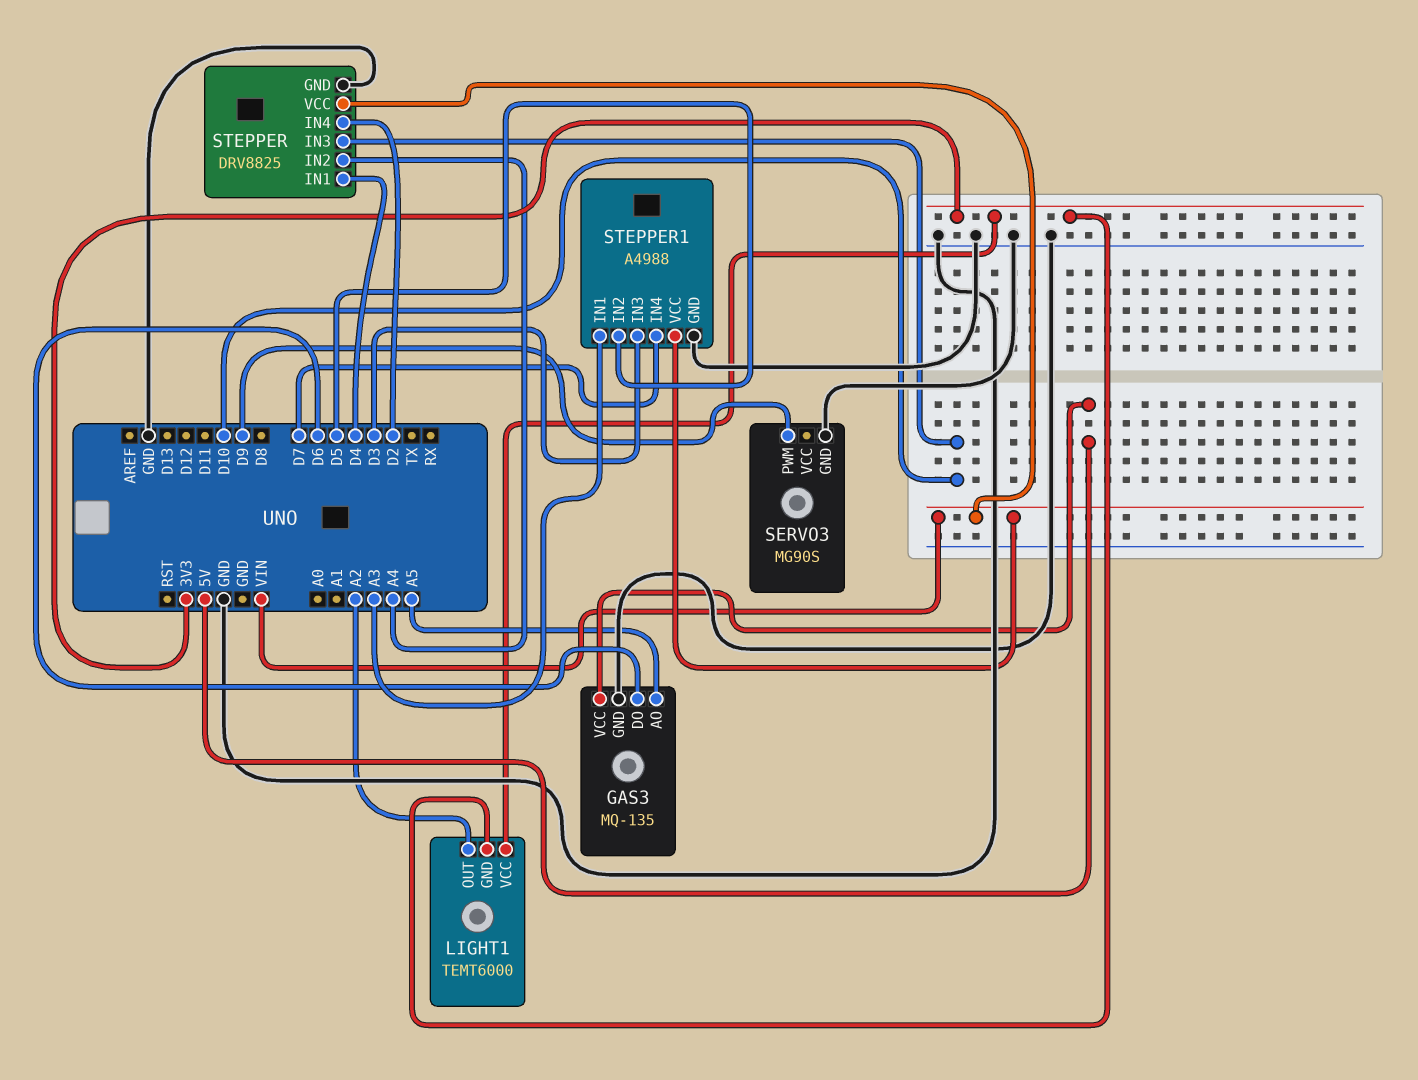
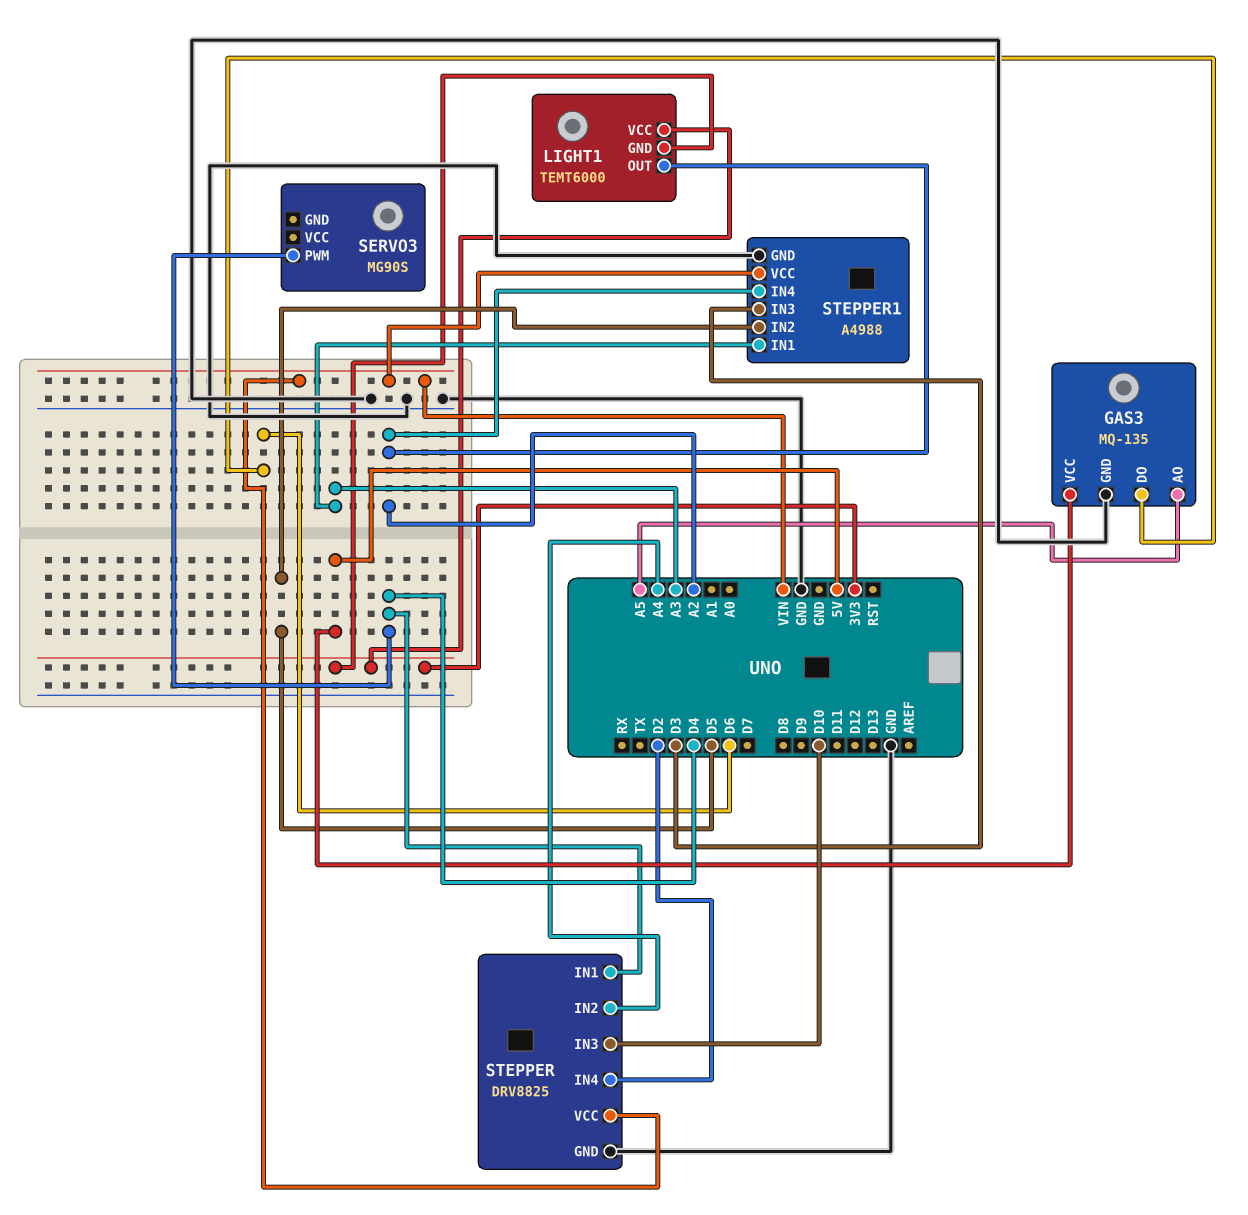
SERVO3 pin GND: GND -> none
SERVO3 pin PWM: D9 -> D4
STEPPER1 pin IN4: D7 -> A2

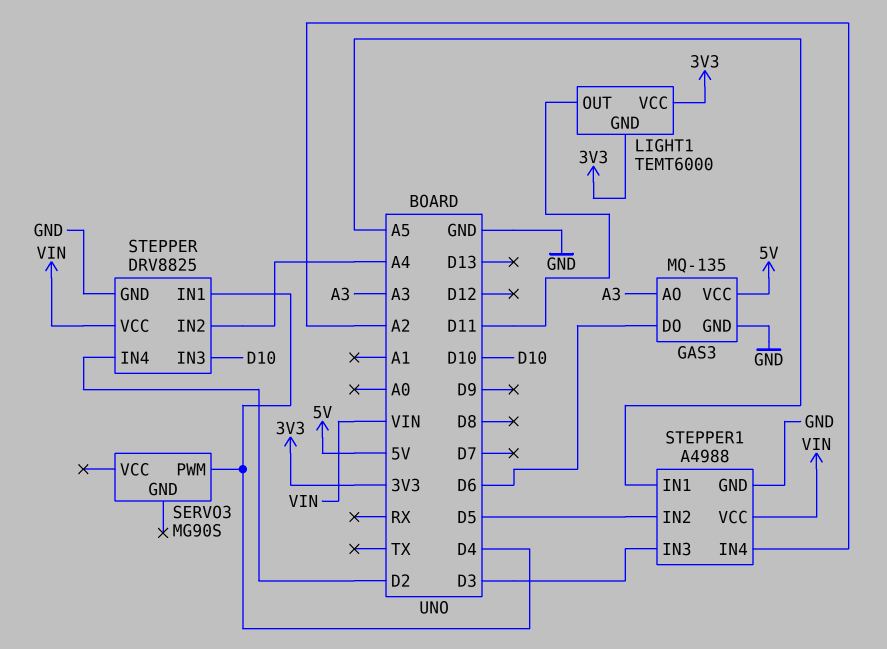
GAS3 pin AO: A5 -> A3
LIGHT1 pin OUT: A2 -> D11
STEPPER1 pin IN1: A3 -> A5

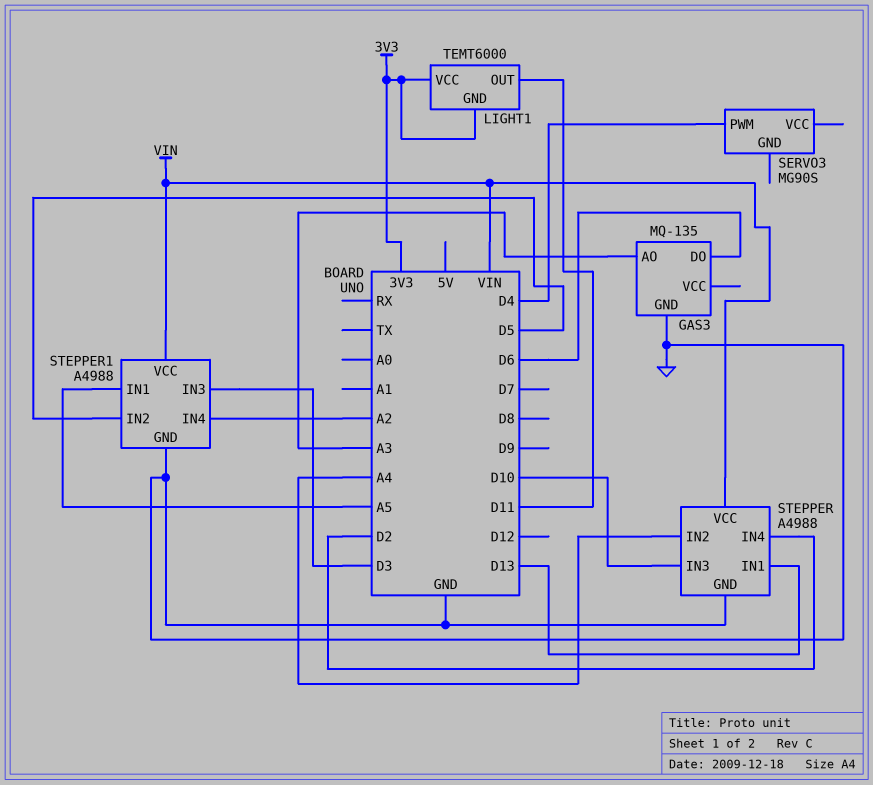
GAS3 pin VCC: 5V -> none
STEPPER: DRV8825 -> A4988
STEPPER pin IN1: D4 -> D13

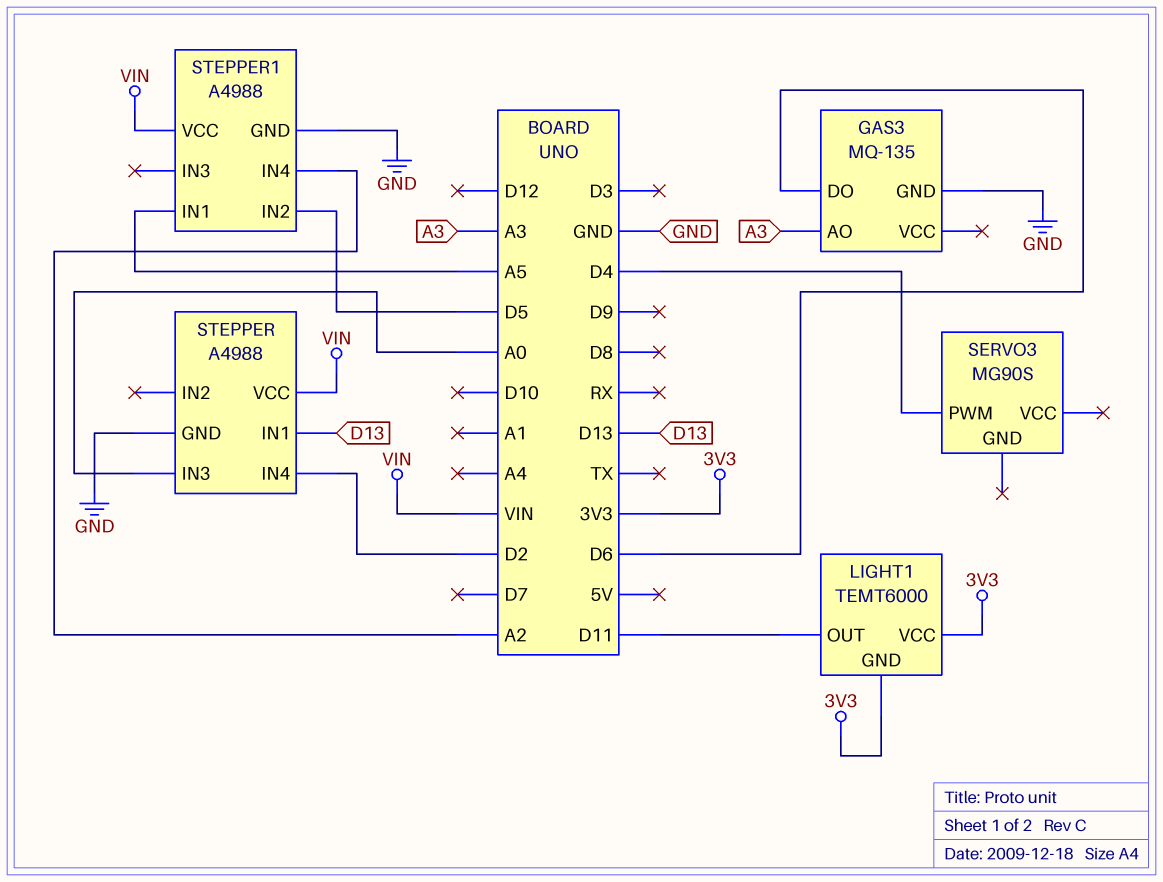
STEPPER pin IN2: A4 -> none
STEPPER pin IN3: D10 -> A0
STEPPER1 pin IN3: D3 -> none

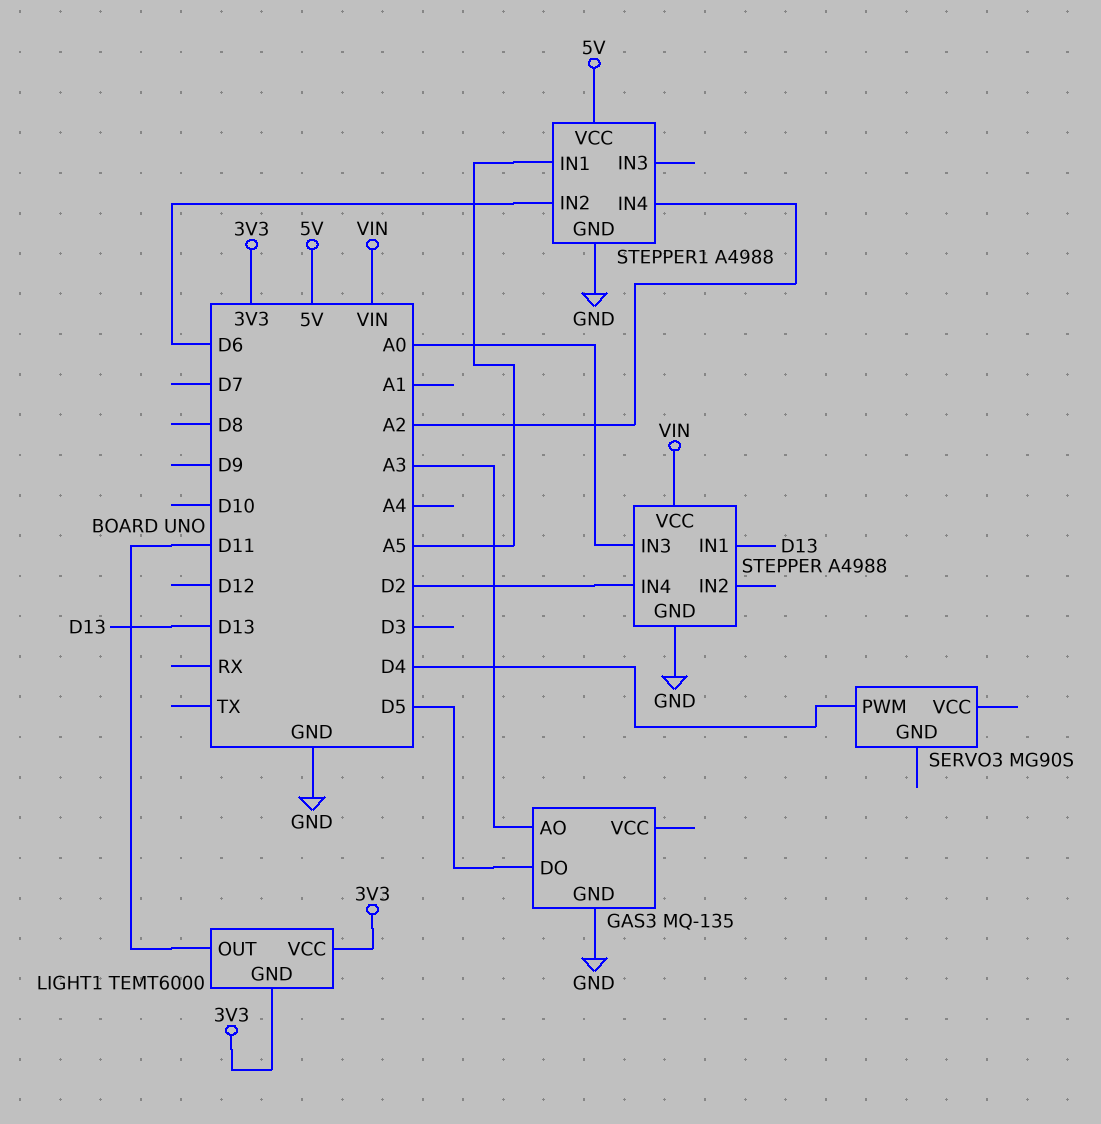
GAS3 pin DO: D6 -> D5
STEPPER1 pin IN2: D5 -> D6
STEPPER1 pin VCC: VIN -> 5V

